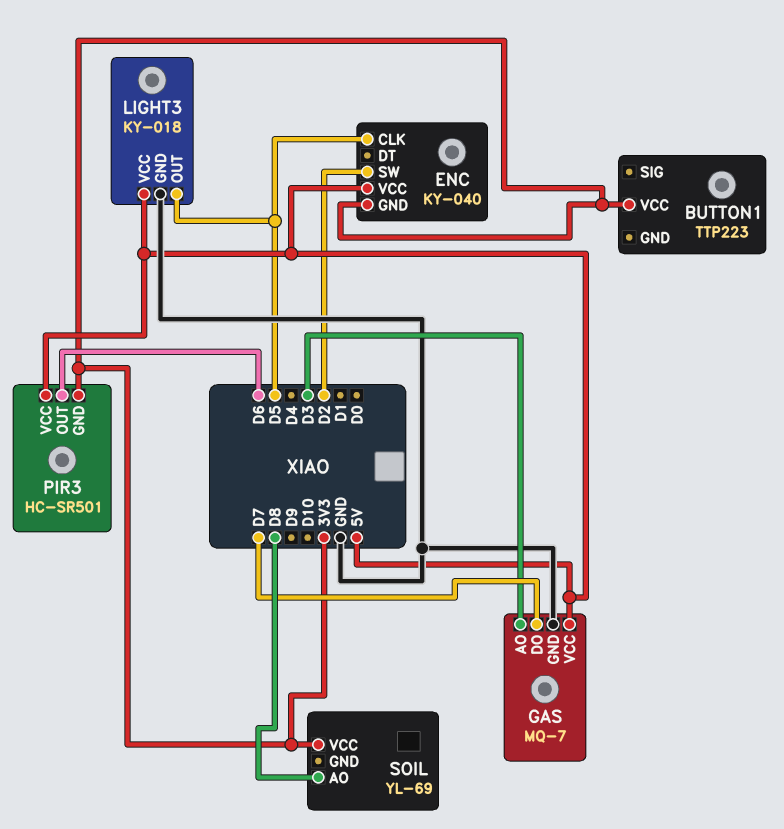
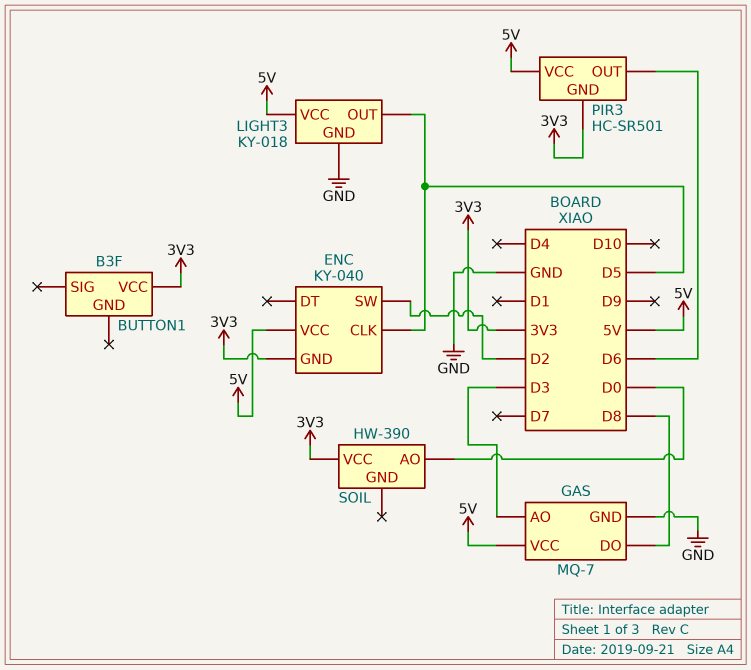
BUTTON1: TTP223 -> B3F
GAS pin DO: D7 -> D8
SOIL: YL-69 -> HW-390
SOIL pin AO: D8 -> D0

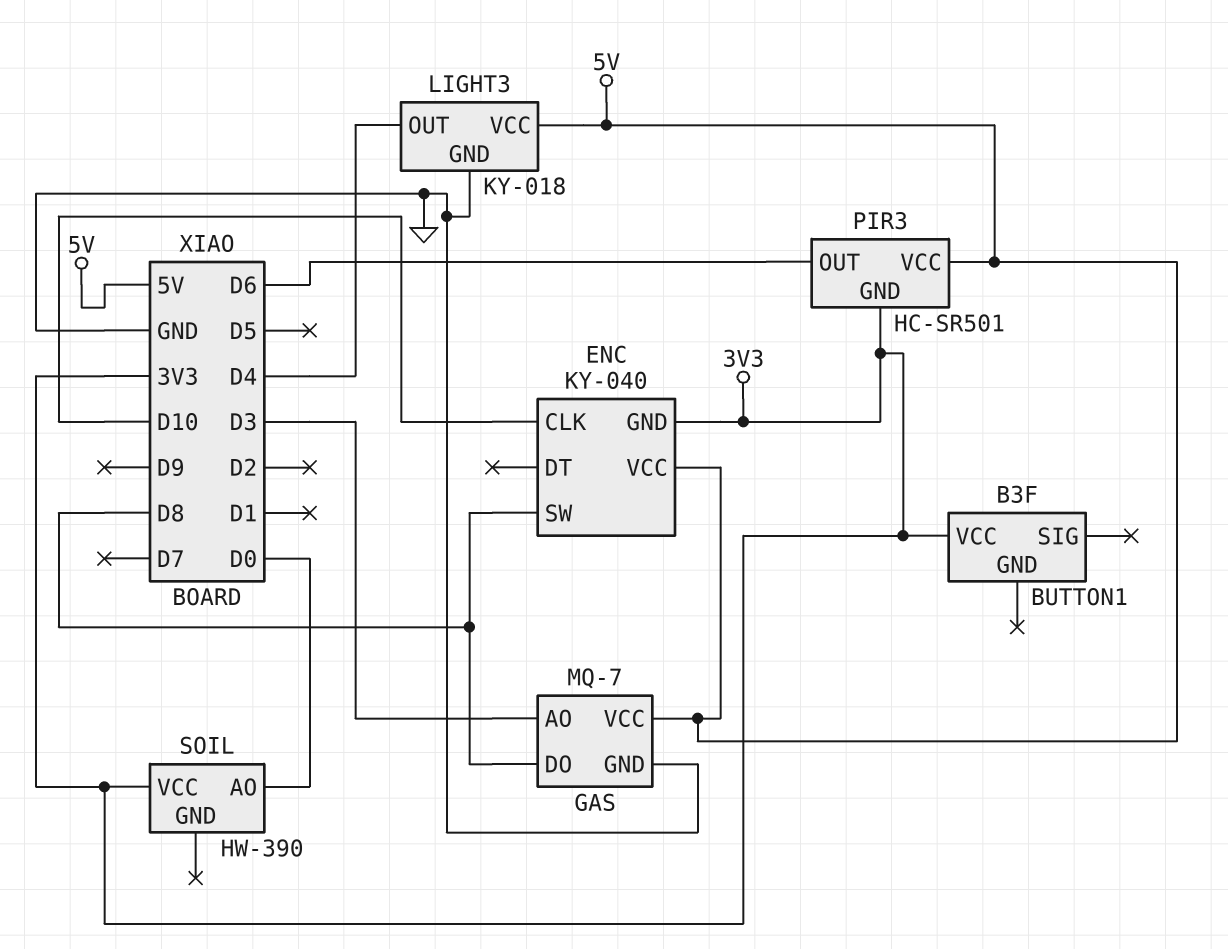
ENC pin CLK: D5 -> D10
ENC pin SW: D2 -> D8
LIGHT3 pin OUT: D5 -> D4

